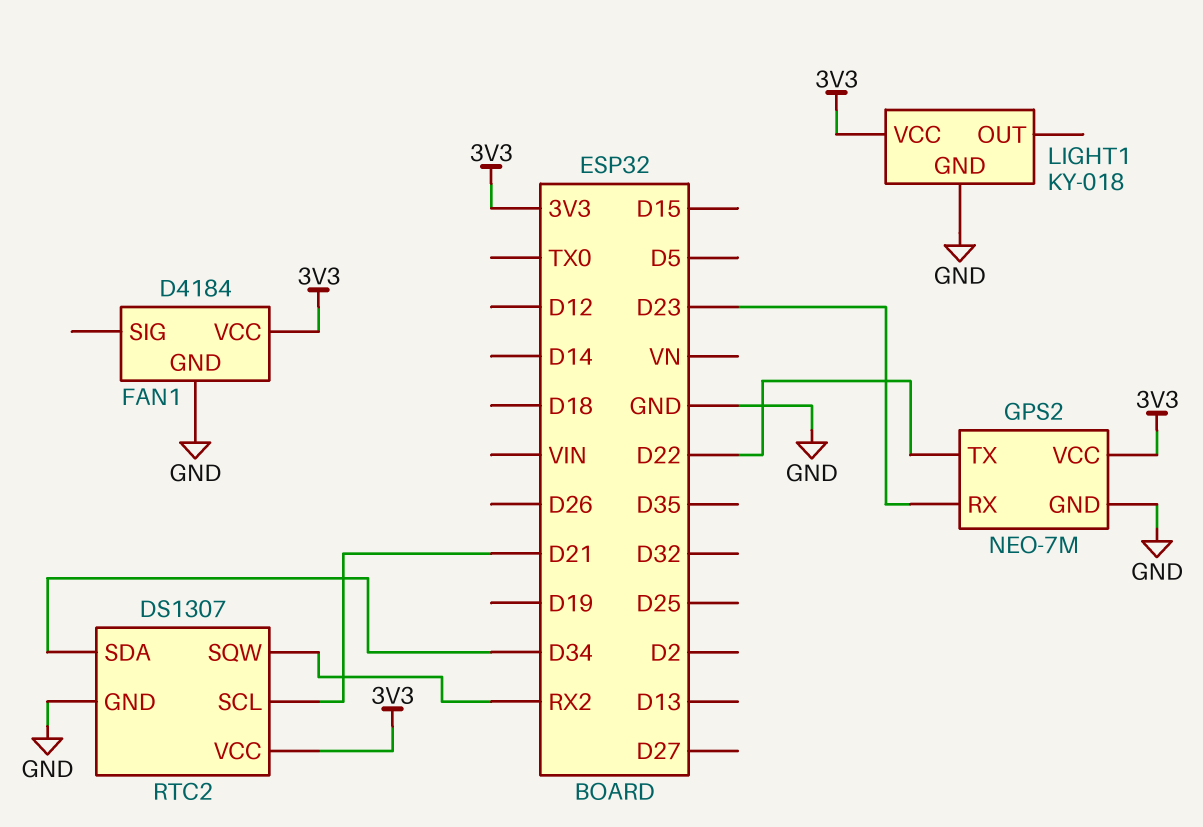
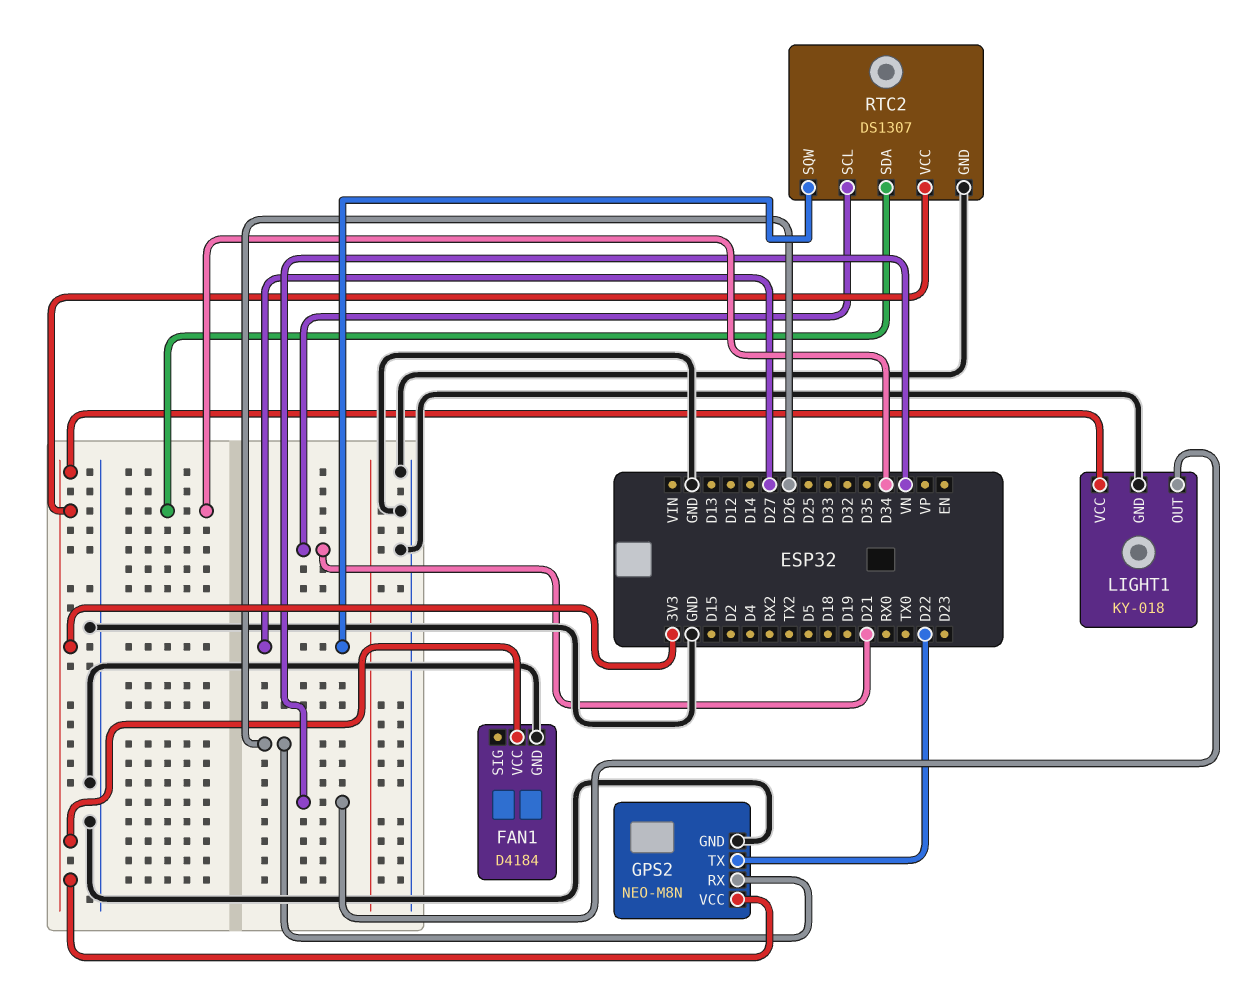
GPS2: NEO-7M -> NEO-M8N
GPS2 pin RX: D23 -> D26
LIGHT1 pin OUT: none -> VN
RTC2 pin SQW: RX2 -> D27

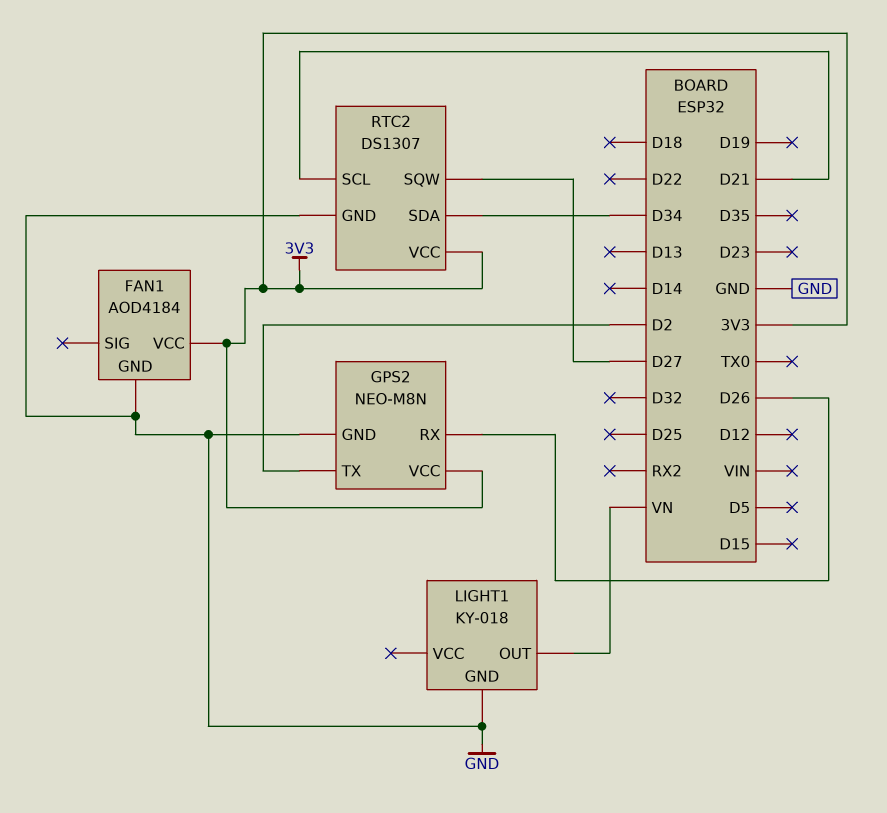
FAN1: D4184 -> AOD4184
GPS2 pin TX: D22 -> D2
LIGHT1 pin VCC: 3V3 -> none

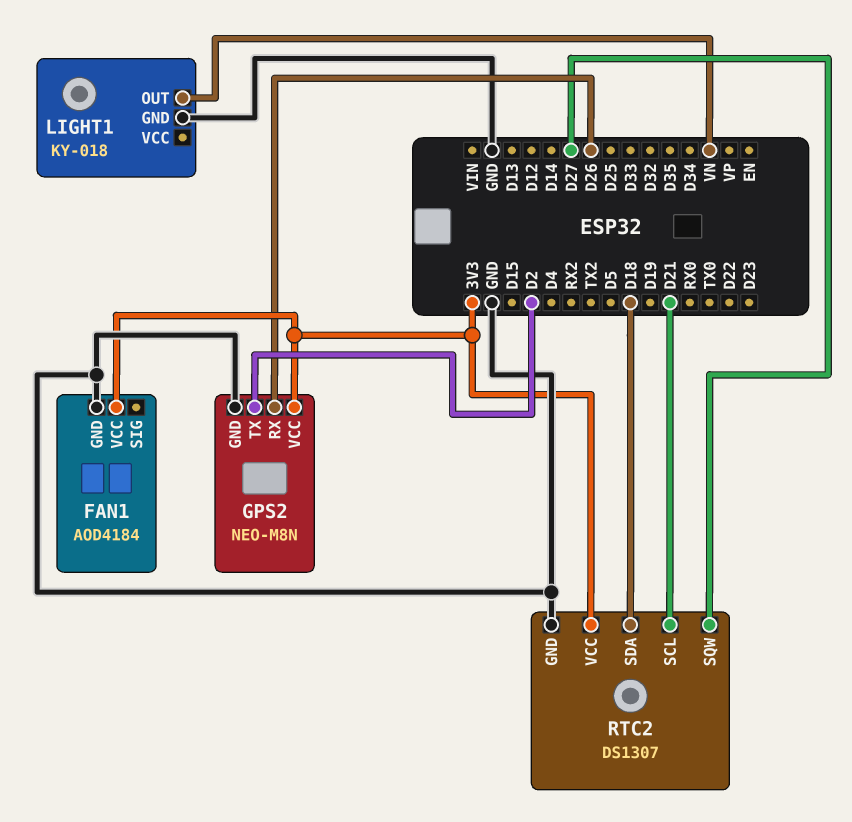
RTC2 pin SDA: D34 -> D18

